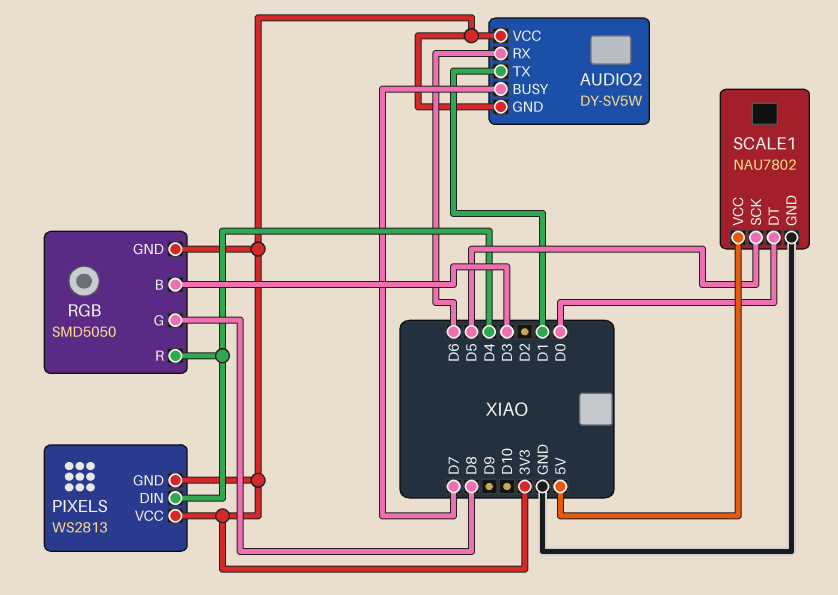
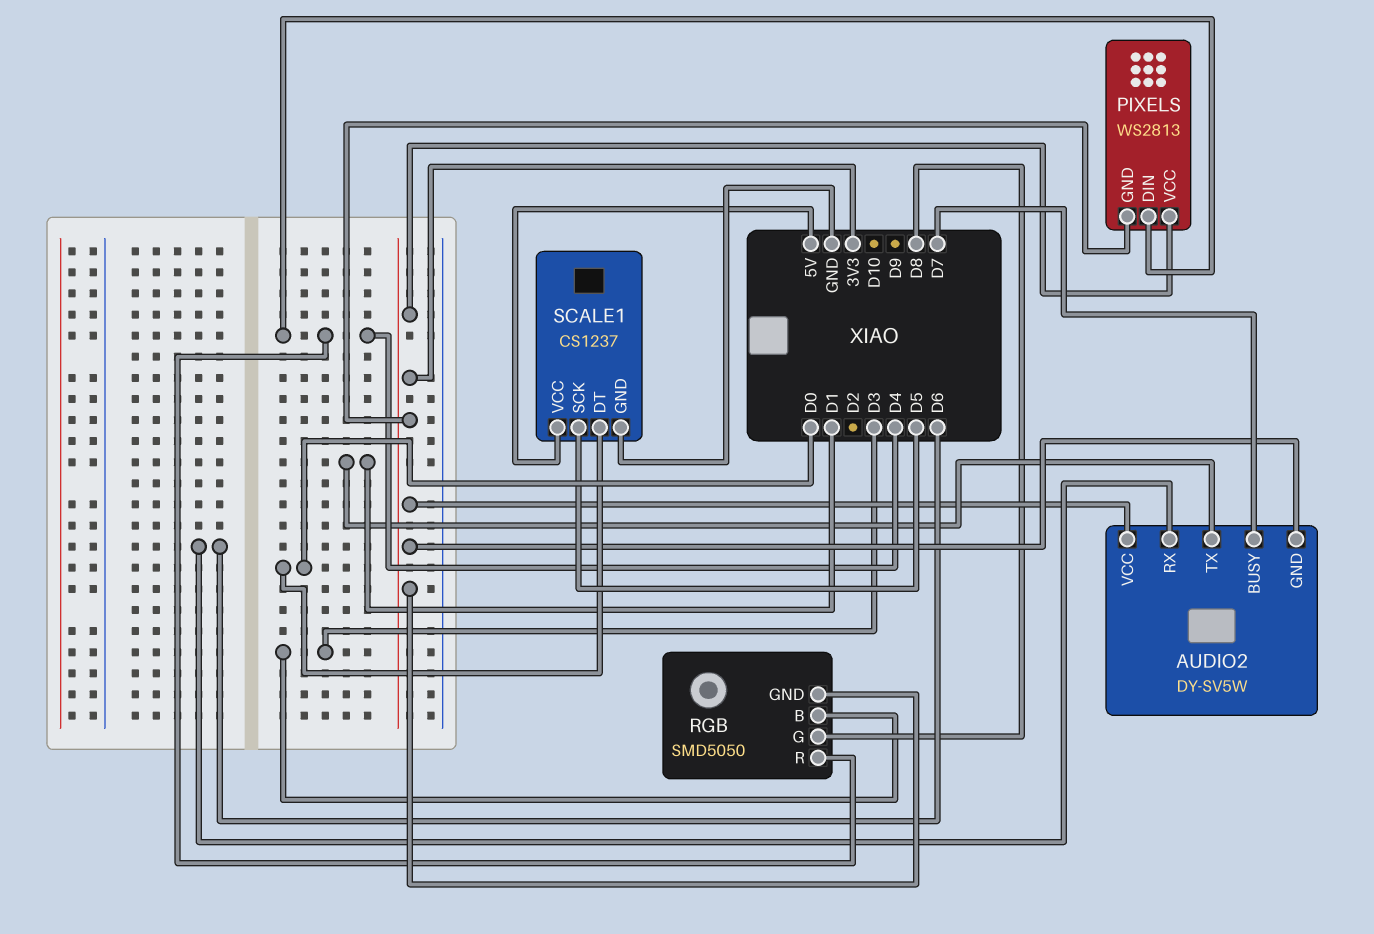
SCALE1: NAU7802 -> CS1237

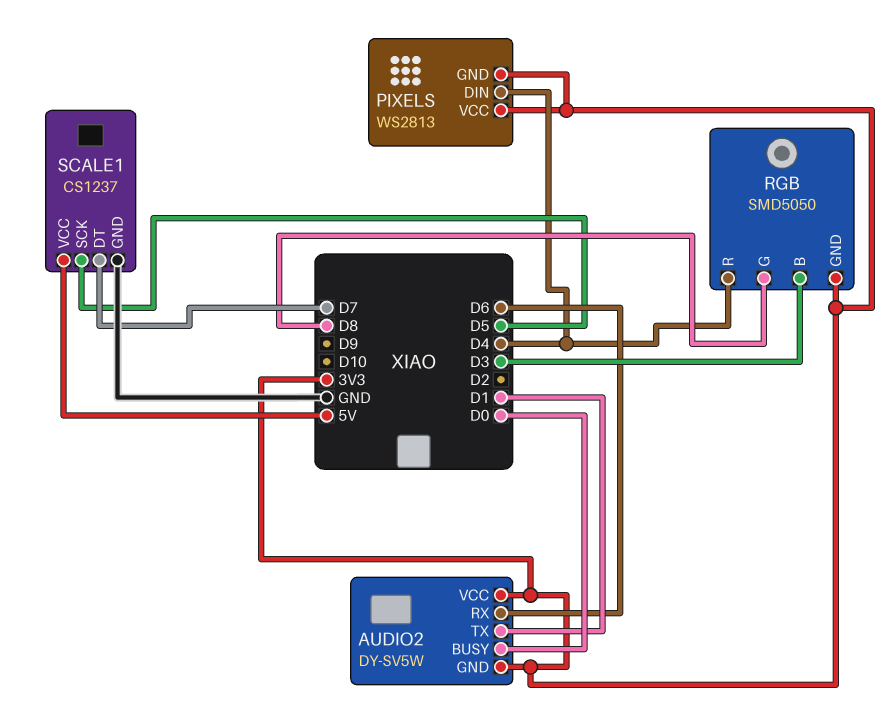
AUDIO2 pin BUSY: D7 -> D0
SCALE1 pin DT: D0 -> D7

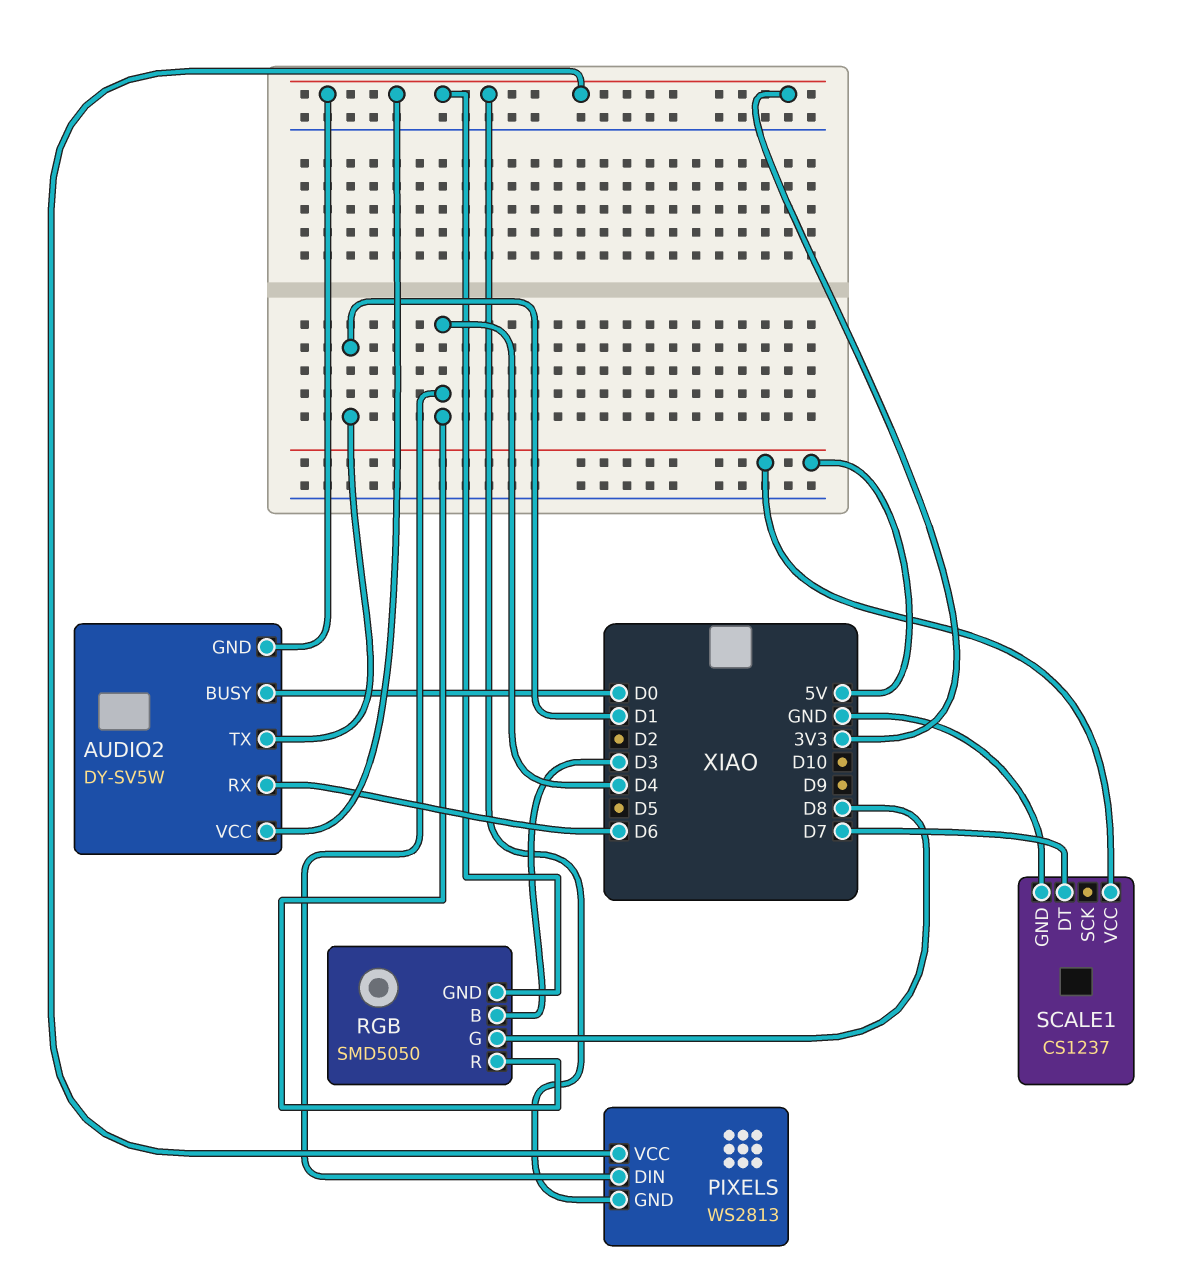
SCALE1 pin SCK: D5 -> none

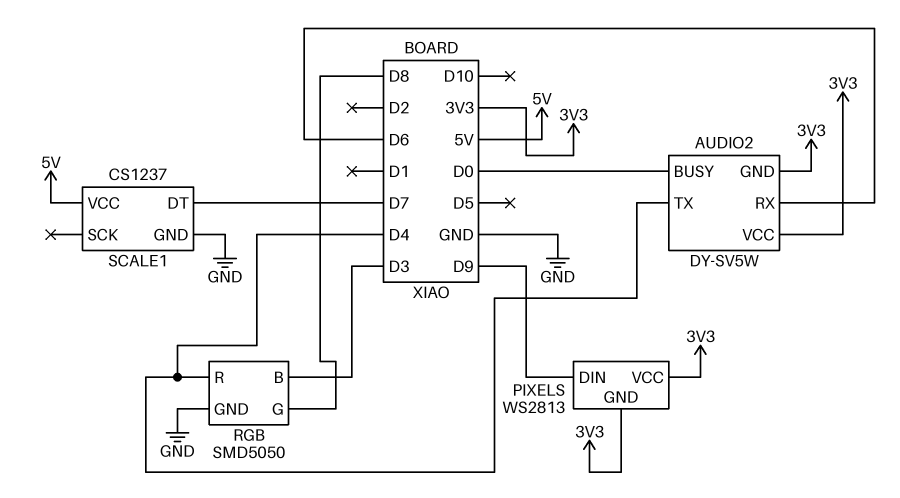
AUDIO2 pin TX: D1 -> D4
PIXELS pin DIN: D4 -> D9
RGB pin GND: 3V3 -> GND

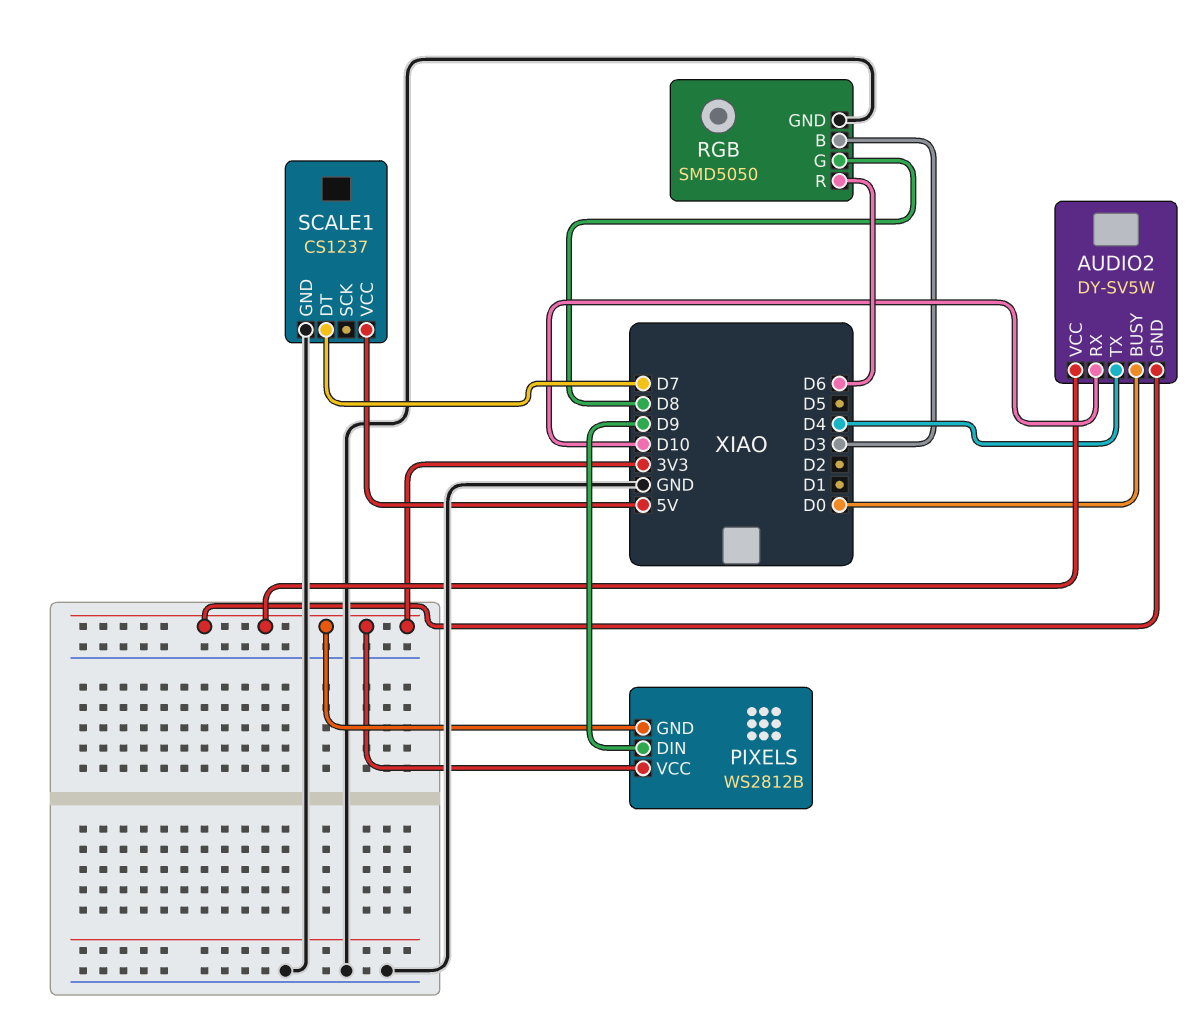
AUDIO2 pin RX: D6 -> D10
PIXELS: WS2813 -> WS2812B
RGB pin R: D4 -> D6

